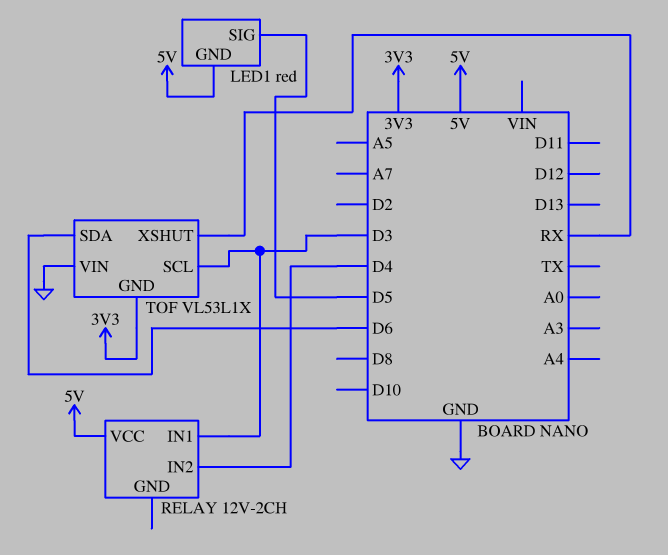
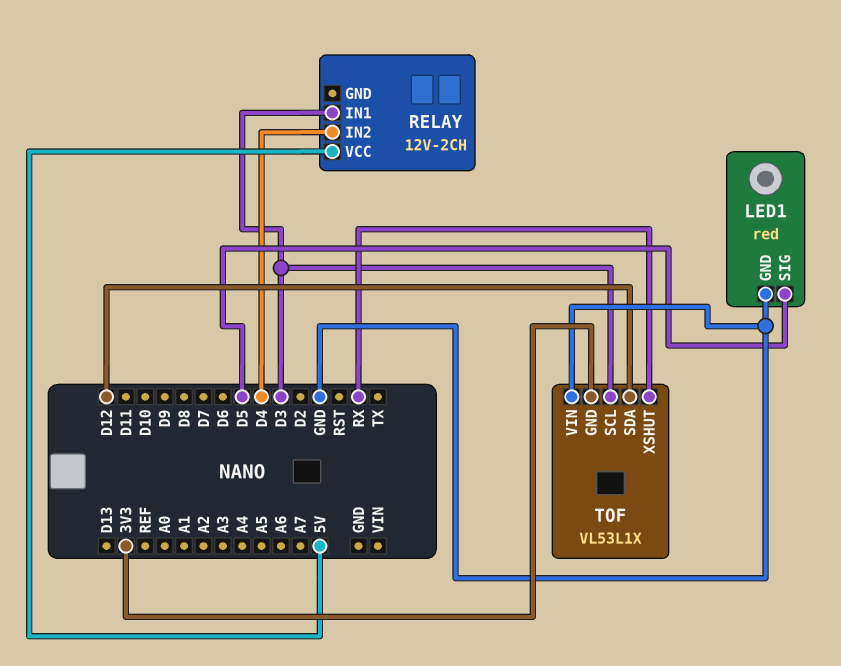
LED1 pin GND: 5V -> GND
TOF pin SDA: D6 -> D12

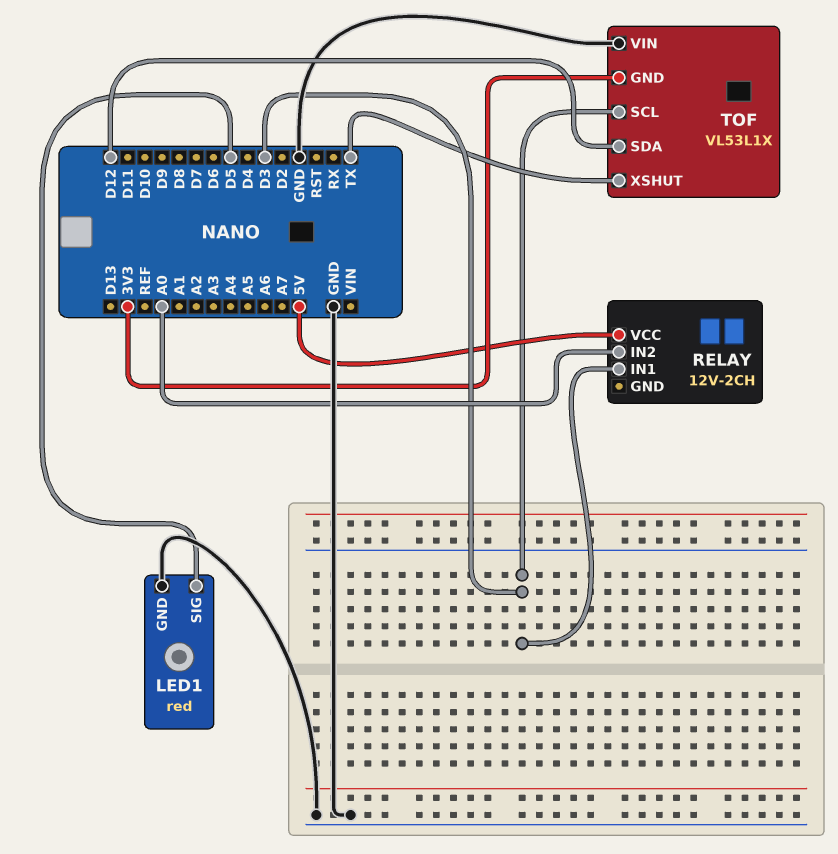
RELAY pin IN2: D4 -> A0
TOF pin XSHUT: RX -> TX

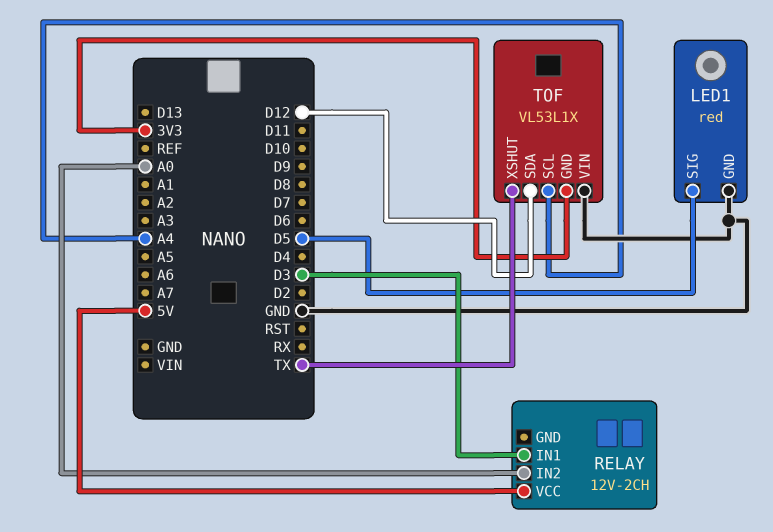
TOF pin SCL: D3 -> A4

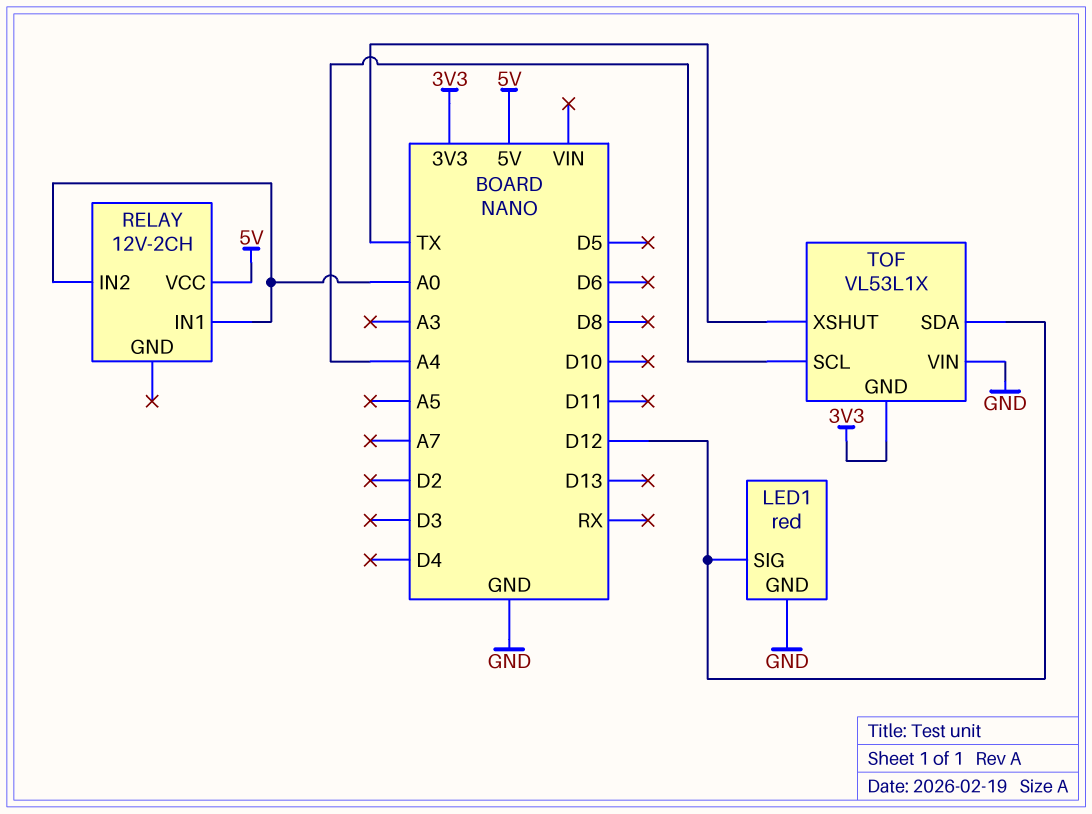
LED1 pin SIG: D5 -> D12
RELAY pin IN1: D3 -> A0

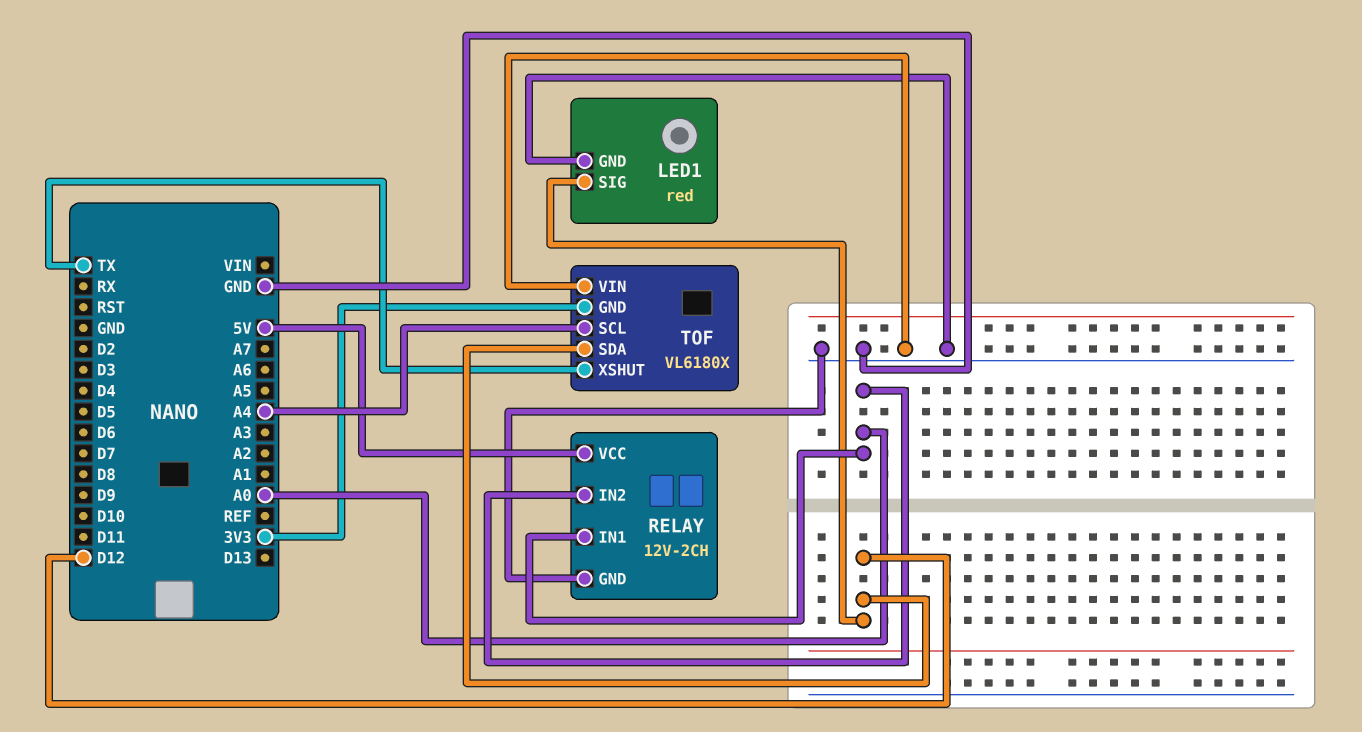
RELAY pin GND: none -> GND
TOF: VL53L1X -> VL6180X

